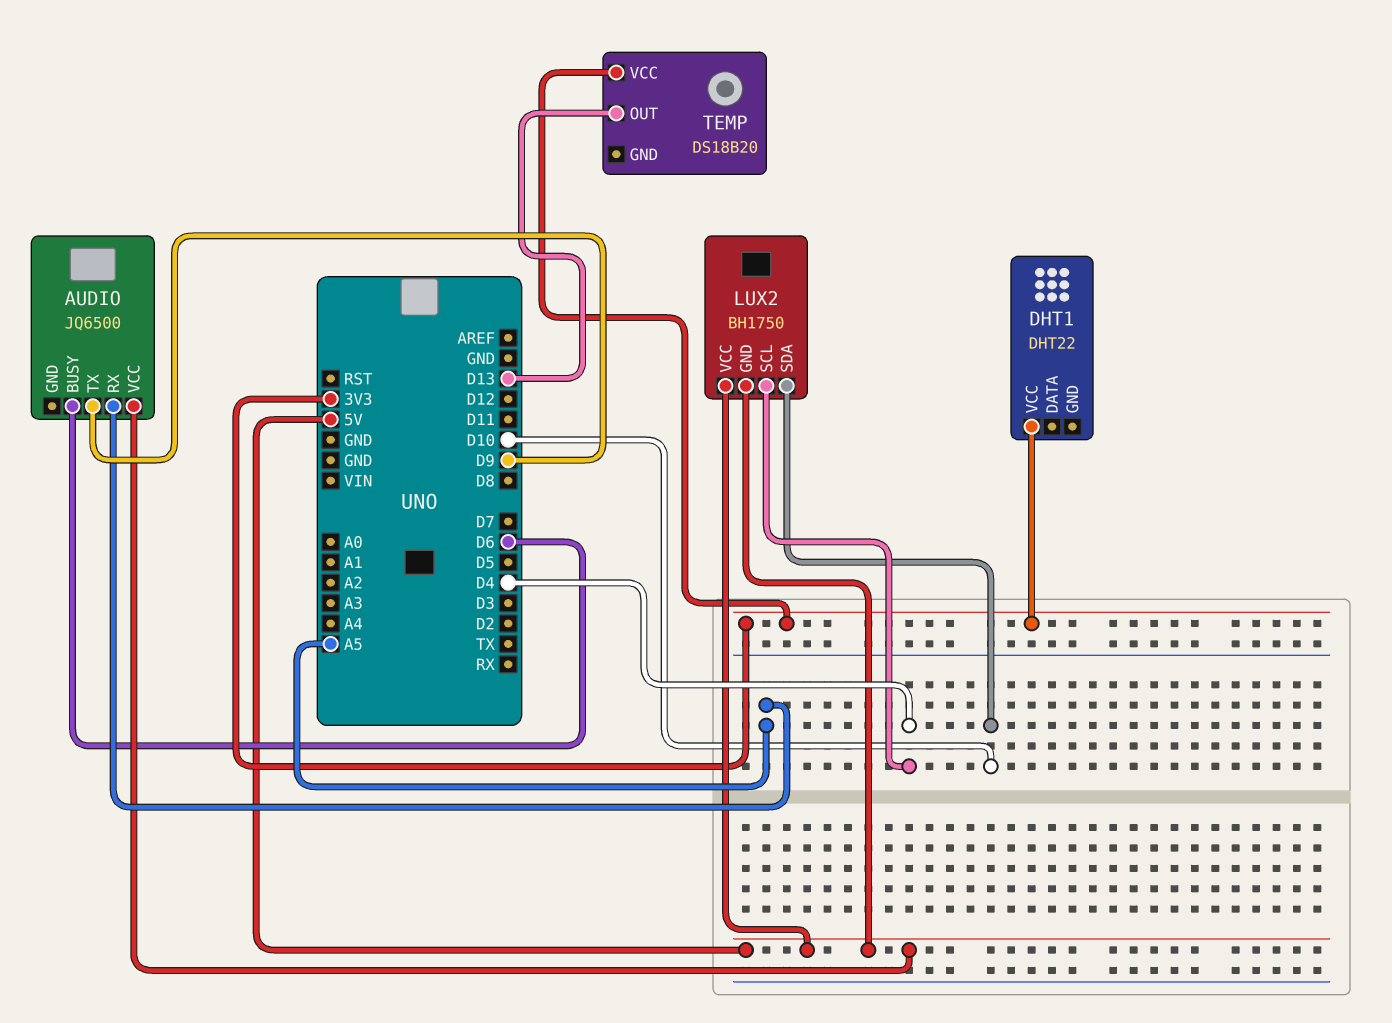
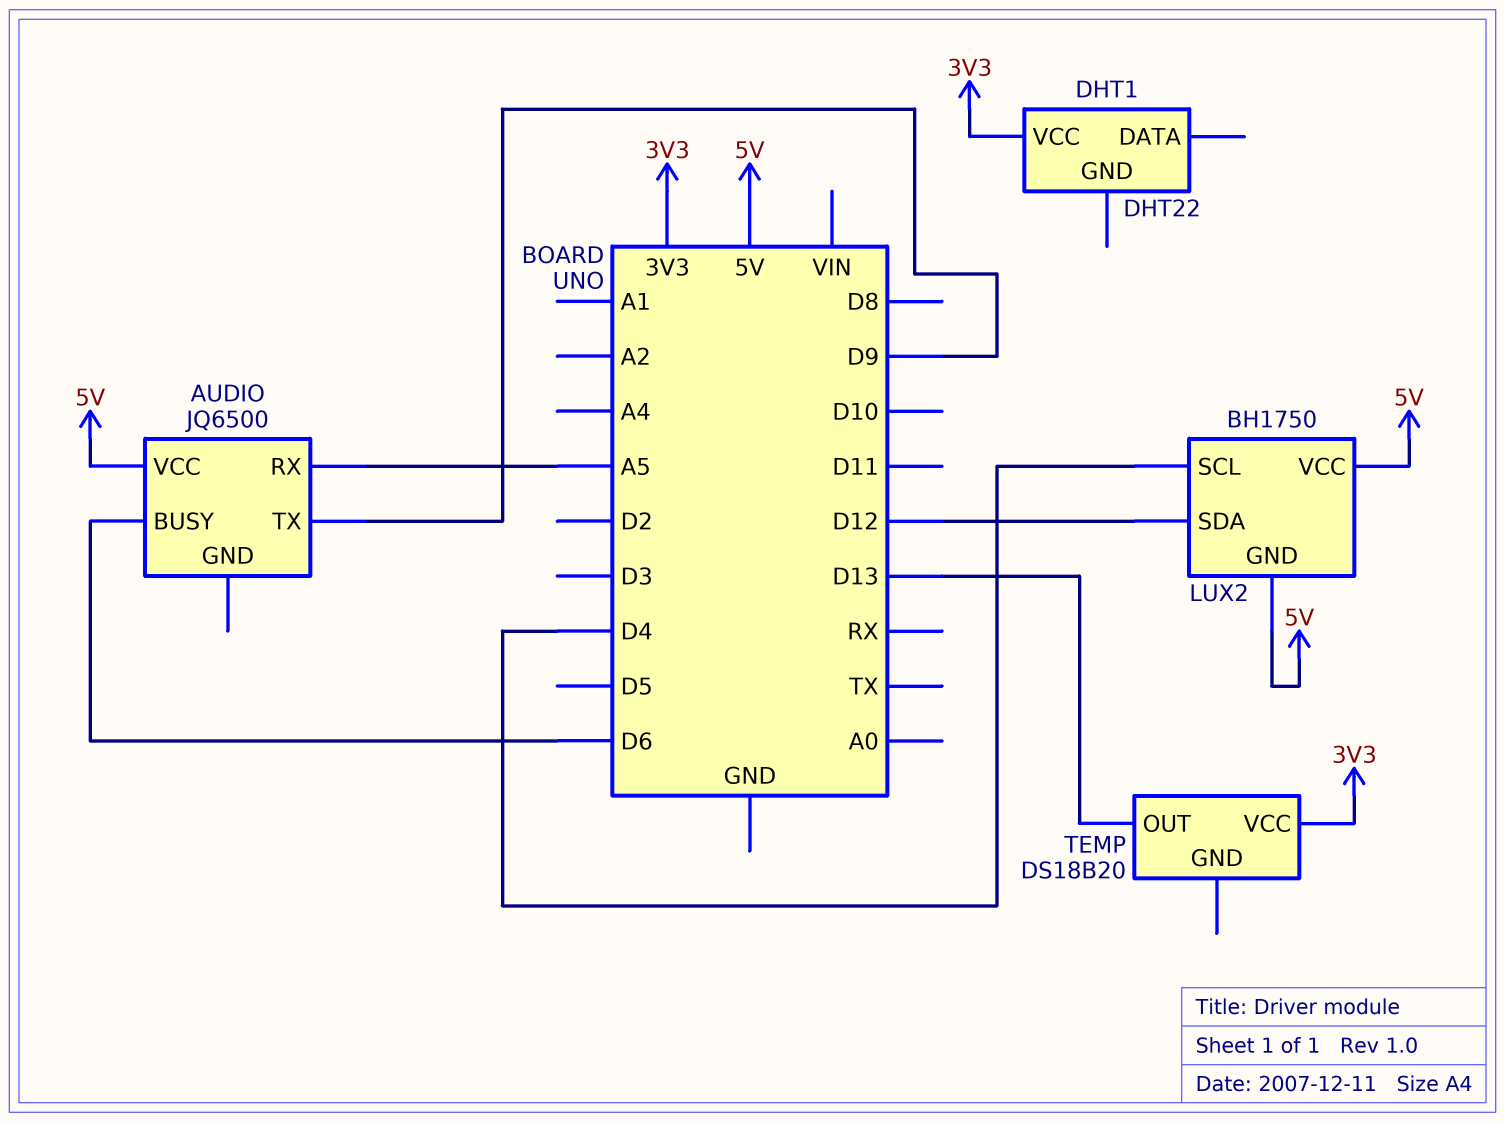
LUX2 pin SDA: D10 -> D12

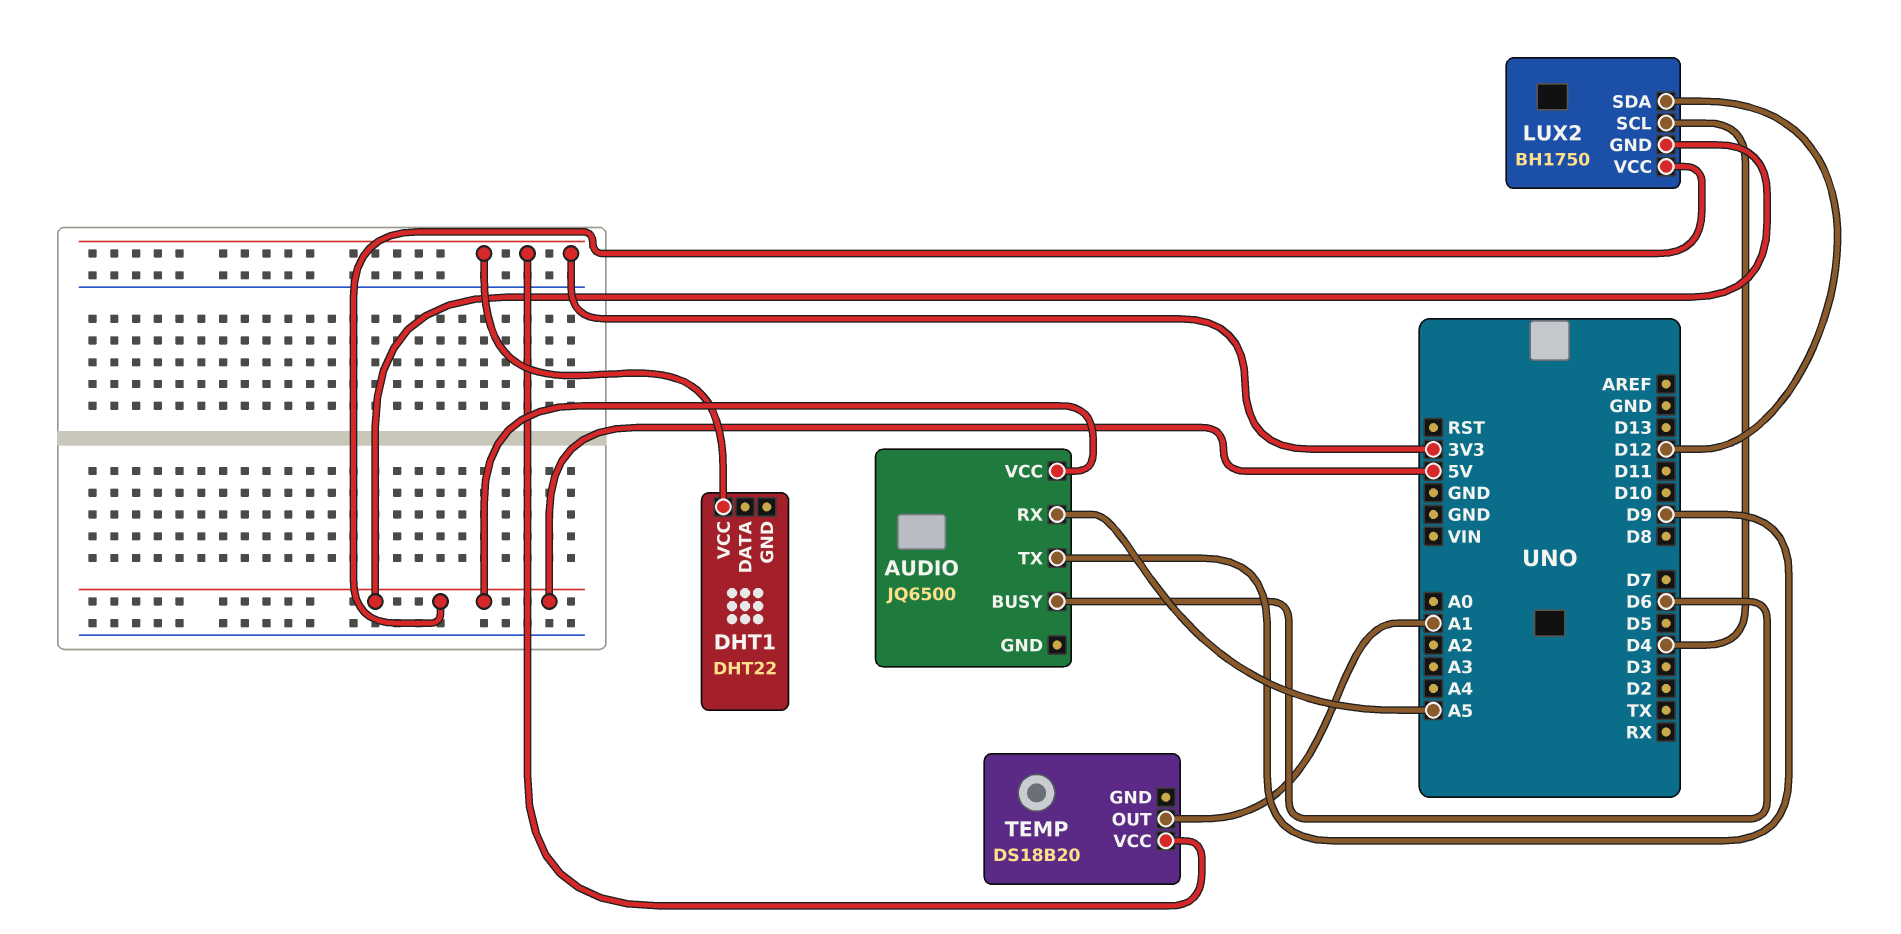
TEMP pin OUT: D13 -> A1

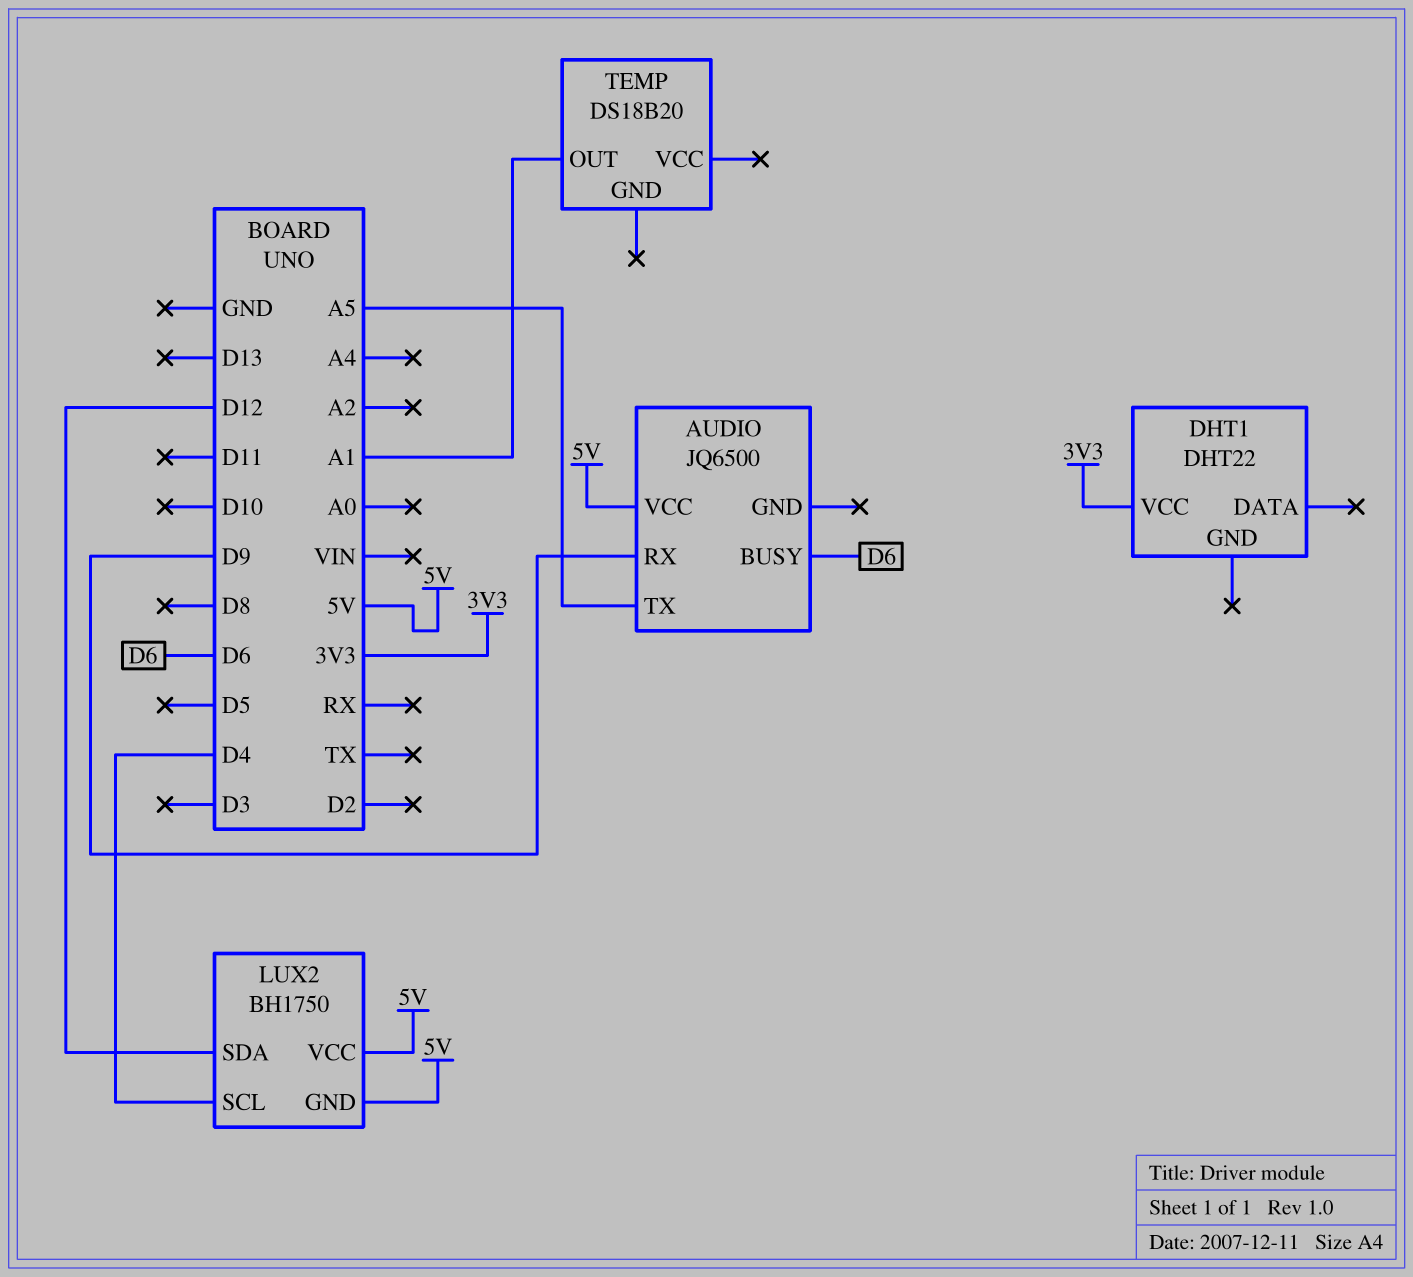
AUDIO pin RX: A5 -> D9
AUDIO pin TX: D9 -> A5
TEMP pin VCC: 3V3 -> none

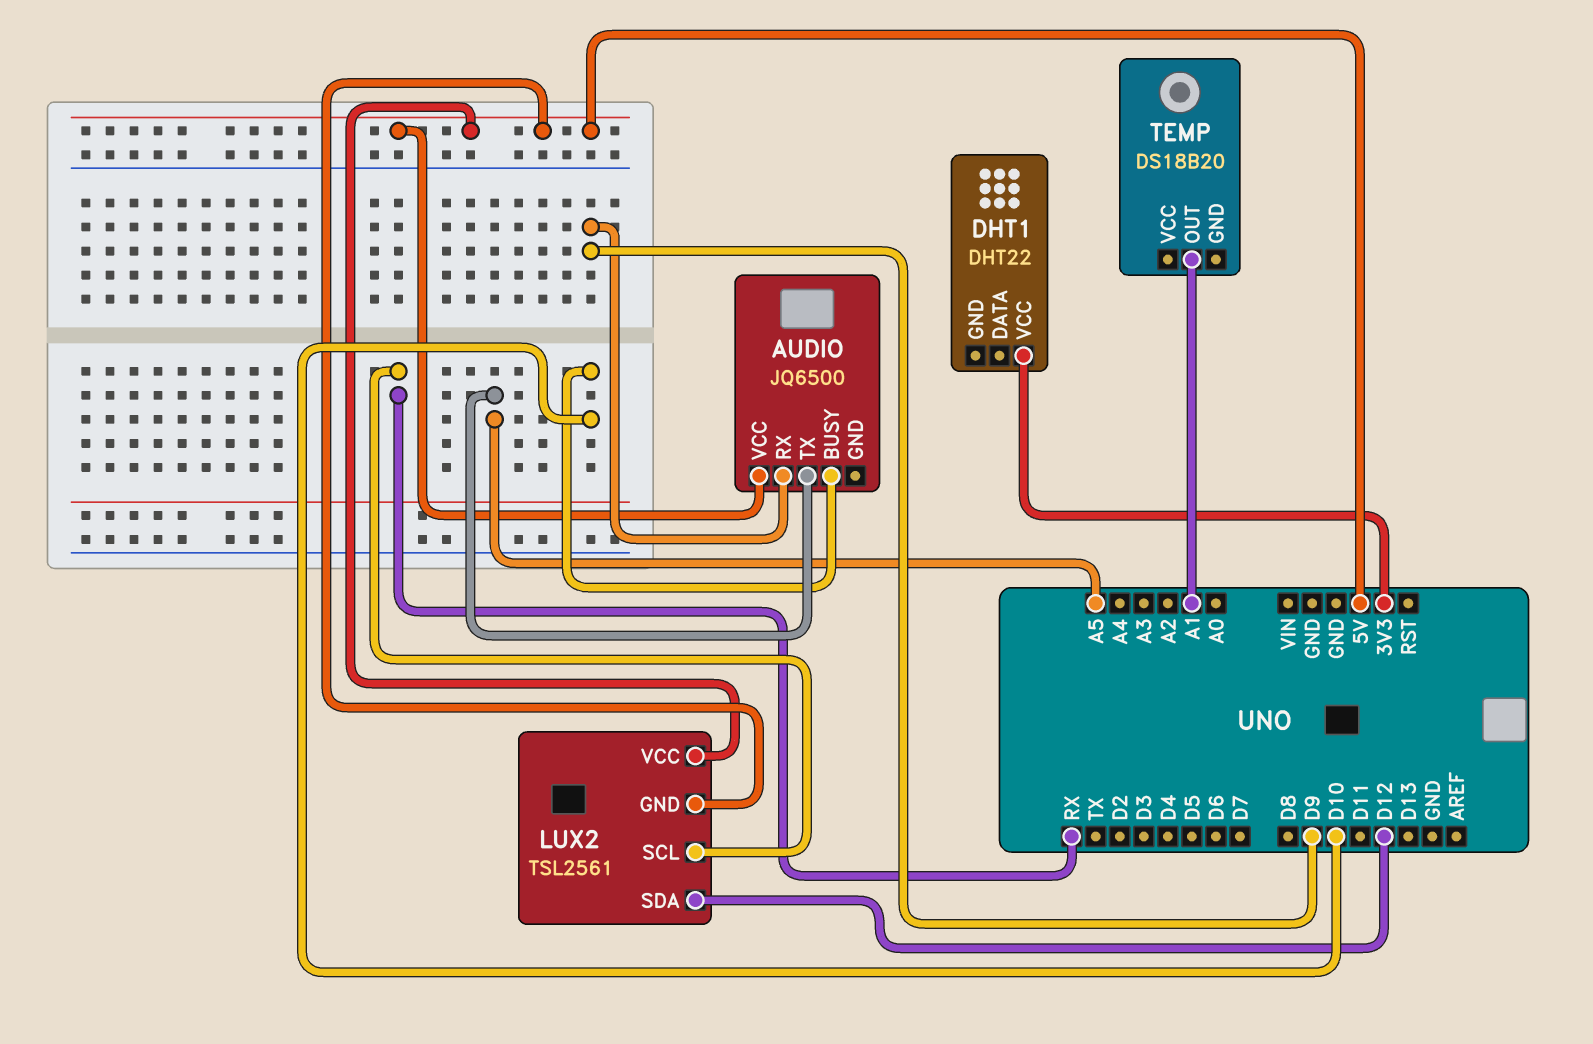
AUDIO pin BUSY: D6 -> D10
LUX2: BH1750 -> TSL2561
LUX2 pin SCL: D4 -> RX

